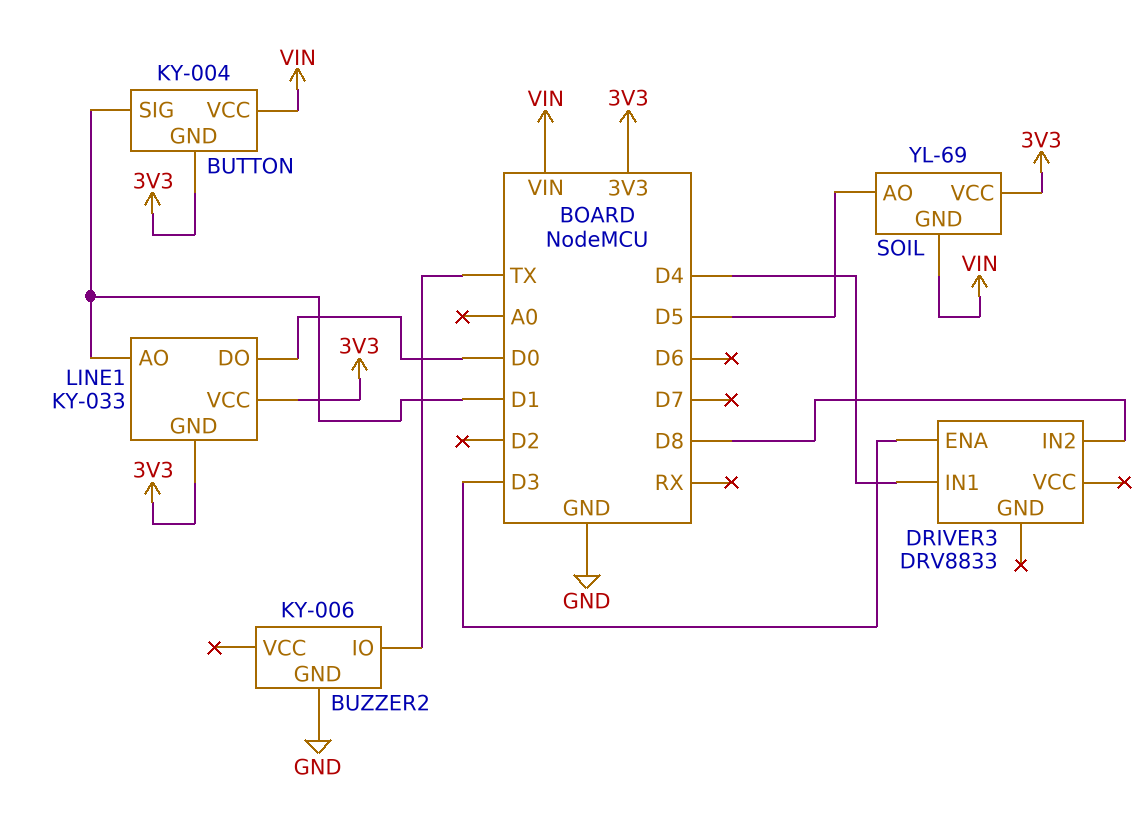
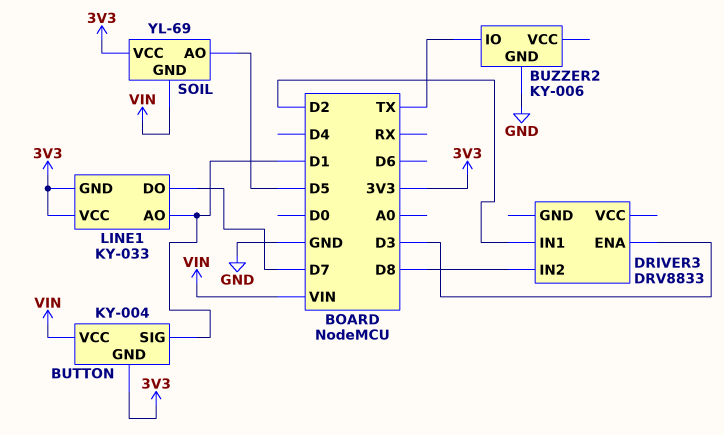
DRIVER3 pin IN1: D4 -> D2
LINE1 pin DO: D0 -> D7

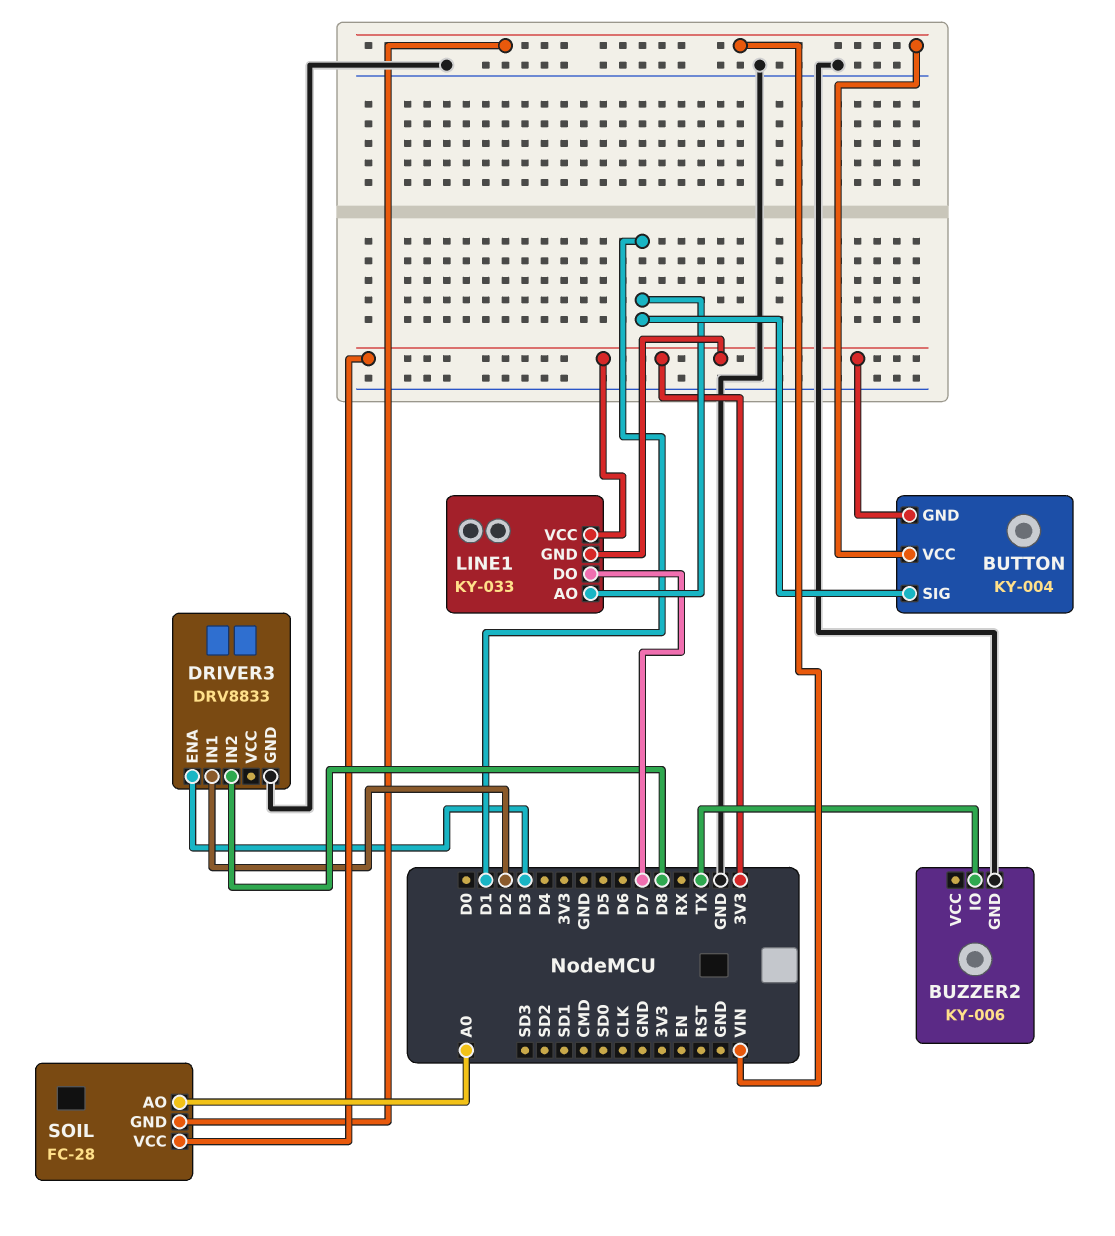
DRIVER3 pin GND: none -> GND
SOIL: YL-69 -> FC-28
SOIL pin AO: D5 -> A0

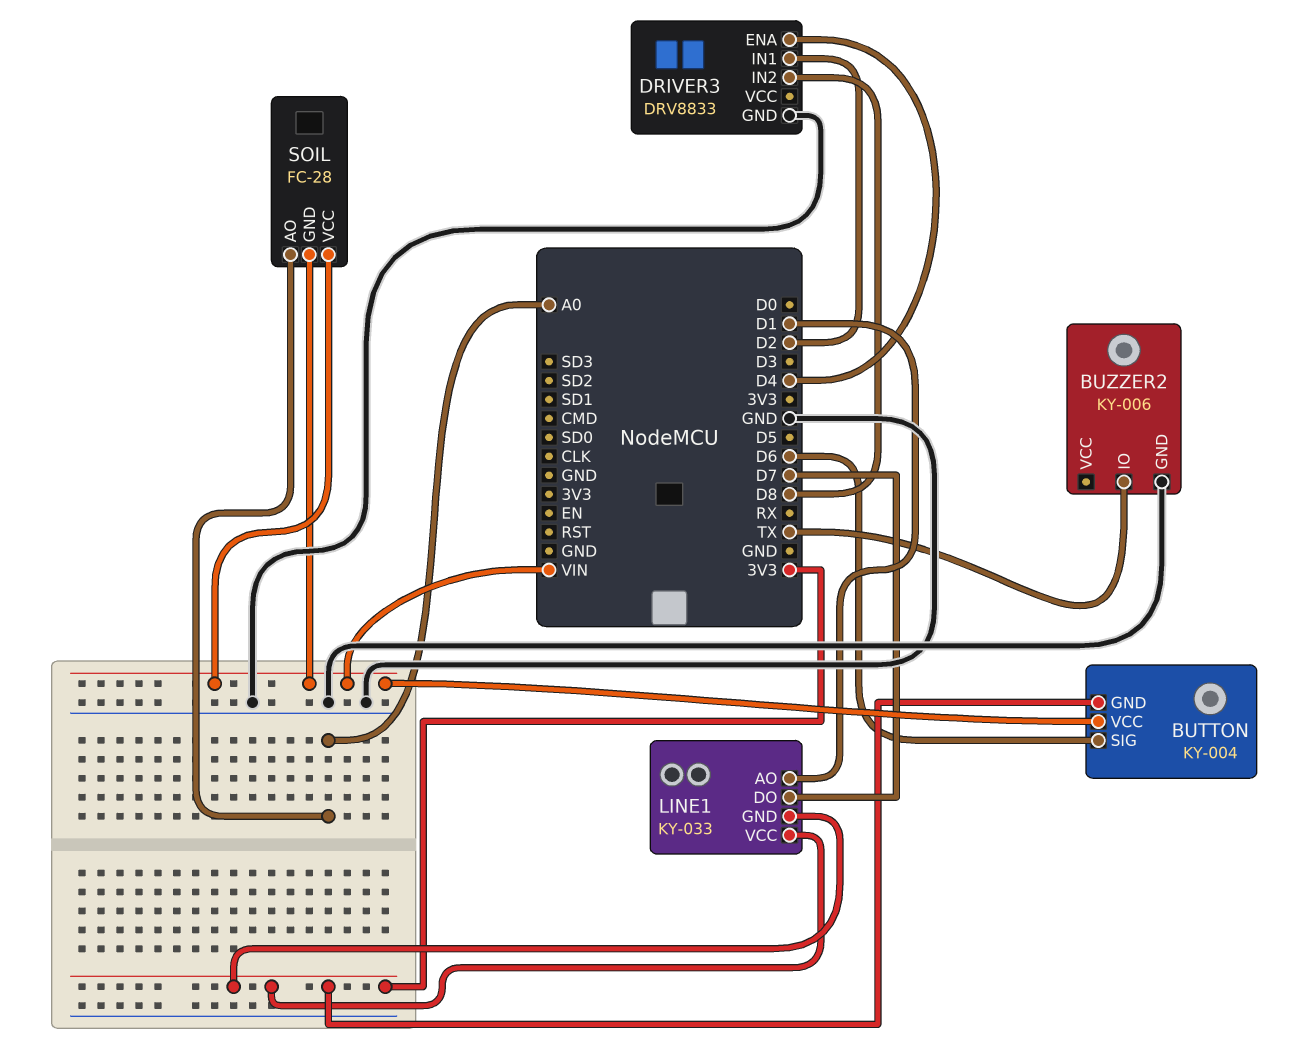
BUTTON pin SIG: D1 -> D6
DRIVER3 pin ENA: D3 -> D4
SOIL pin VCC: 3V3 -> VIN

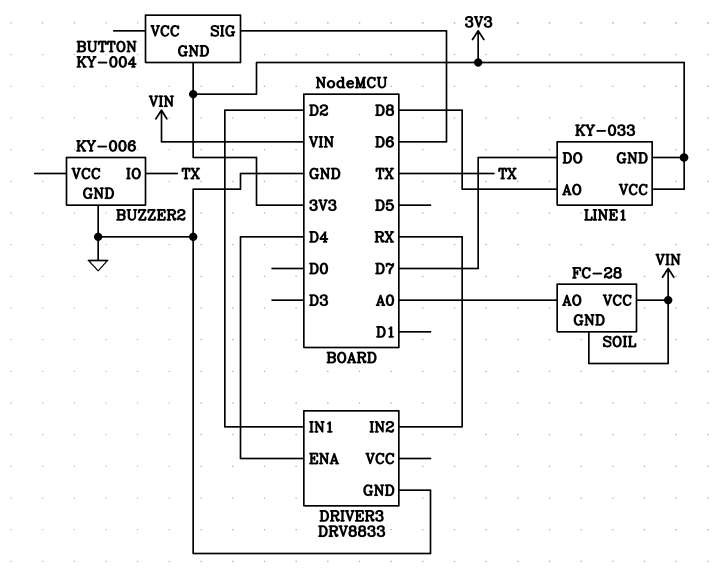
BUTTON pin VCC: VIN -> none
DRIVER3 pin IN2: D8 -> RX
LINE1 pin AO: D1 -> D8

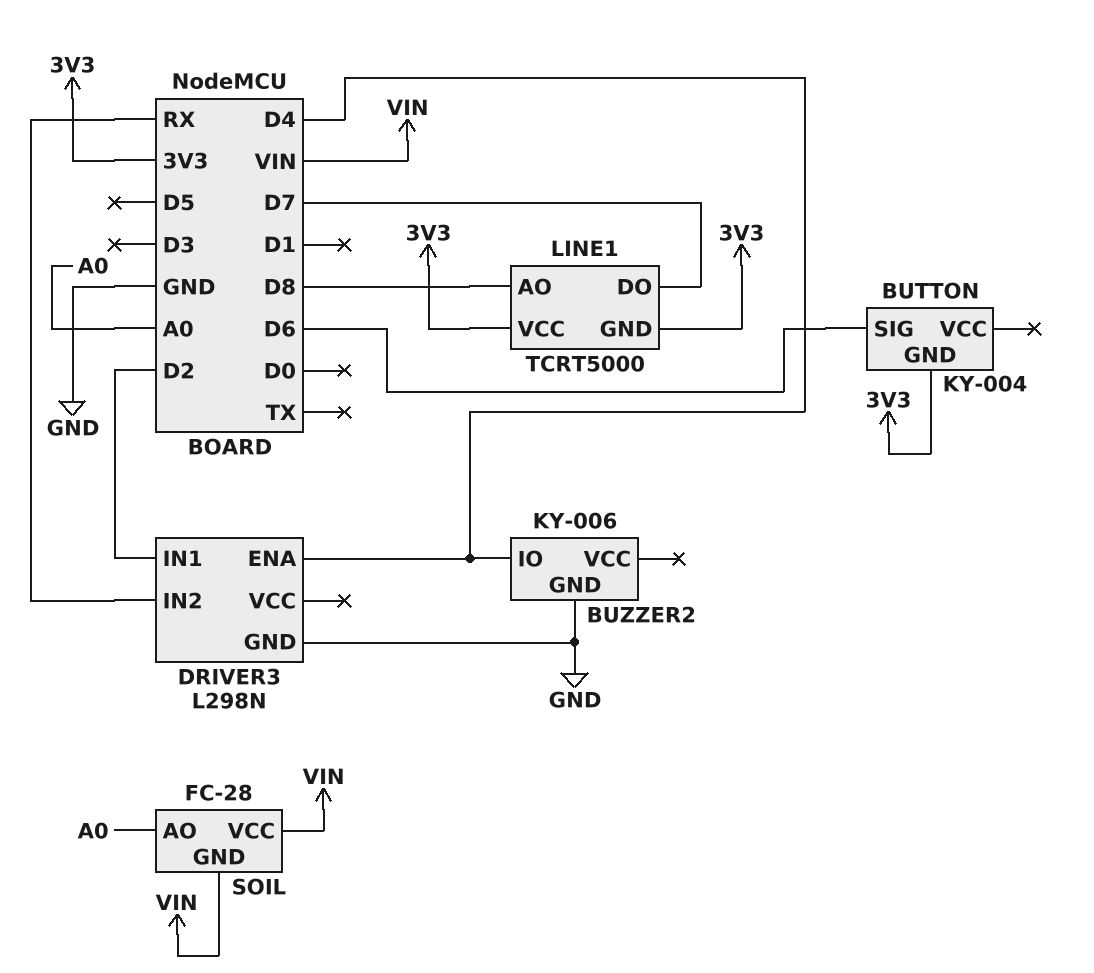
BUZZER2 pin IO: TX -> D4
DRIVER3: DRV8833 -> L298N
LINE1: KY-033 -> TCRT5000

